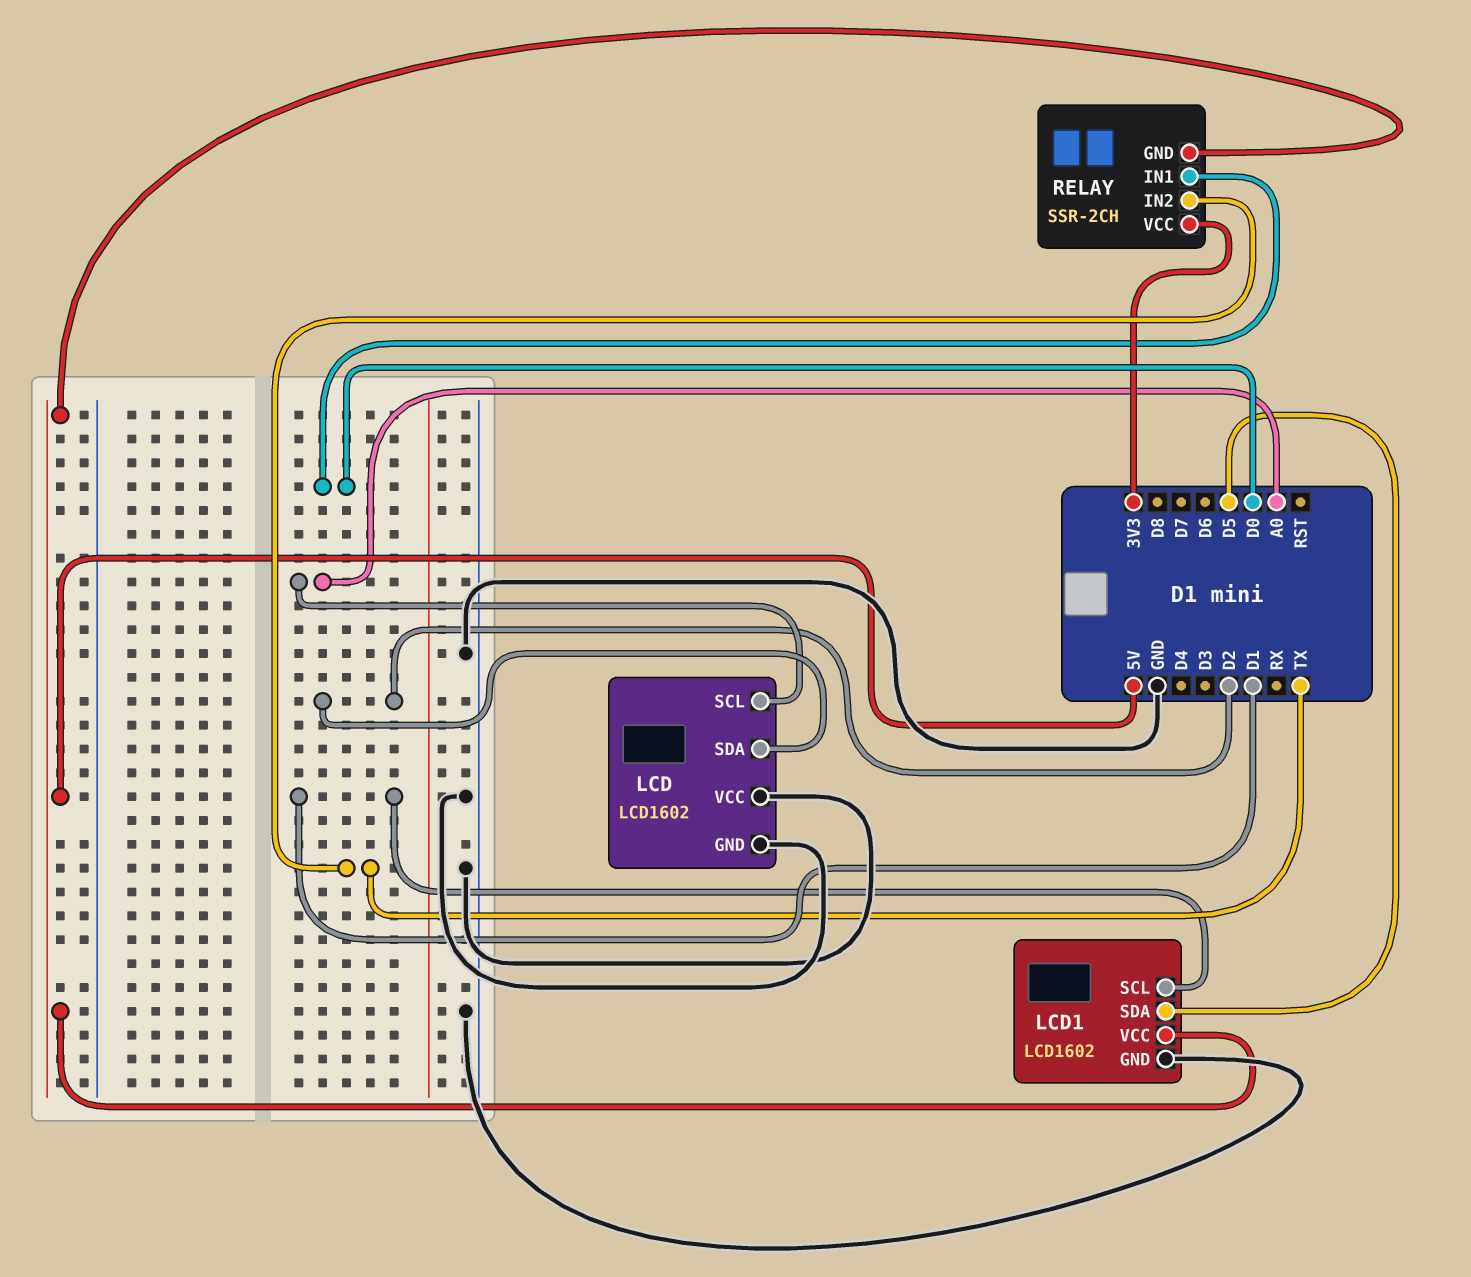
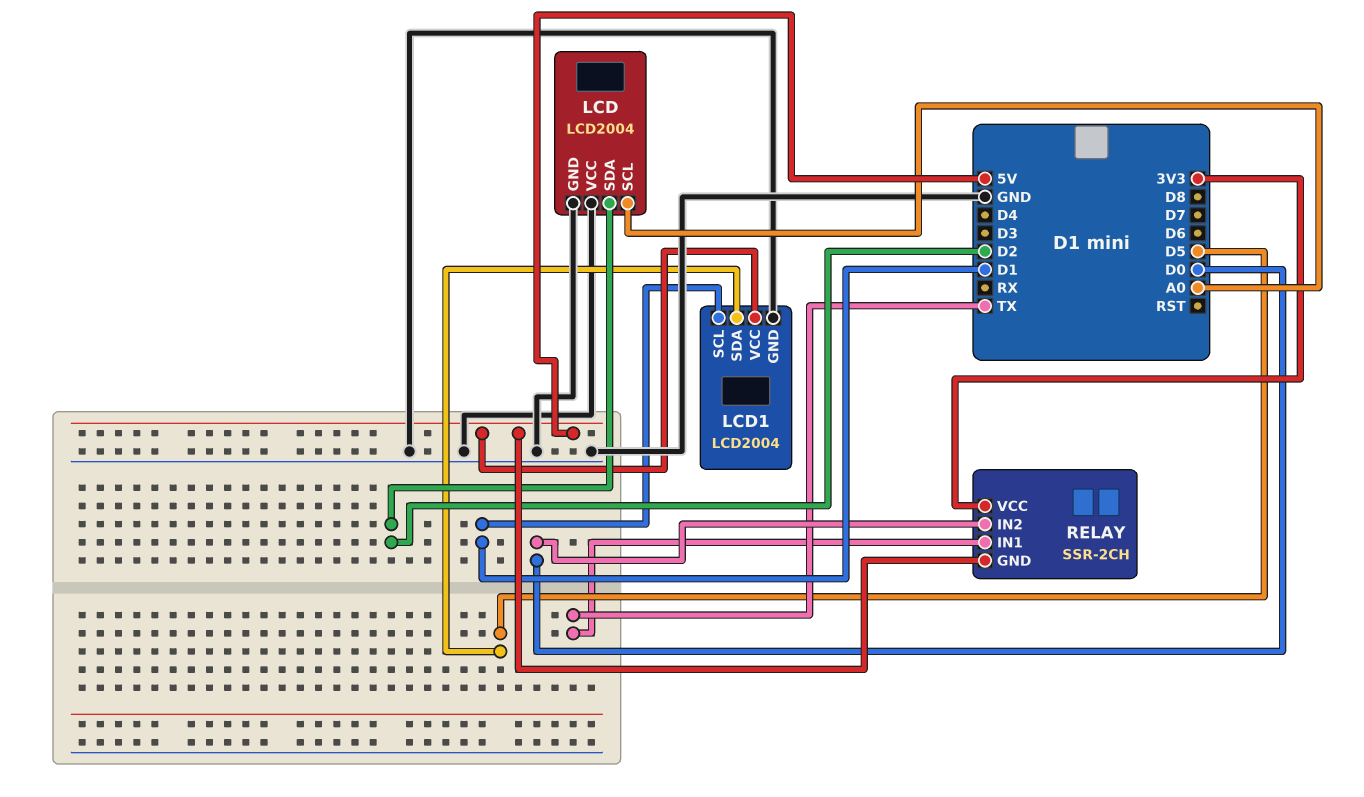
LCD: LCD1602 -> LCD2004
LCD1: LCD1602 -> LCD2004
RELAY pin IN1: D0 -> TX
RELAY pin IN2: TX -> D0

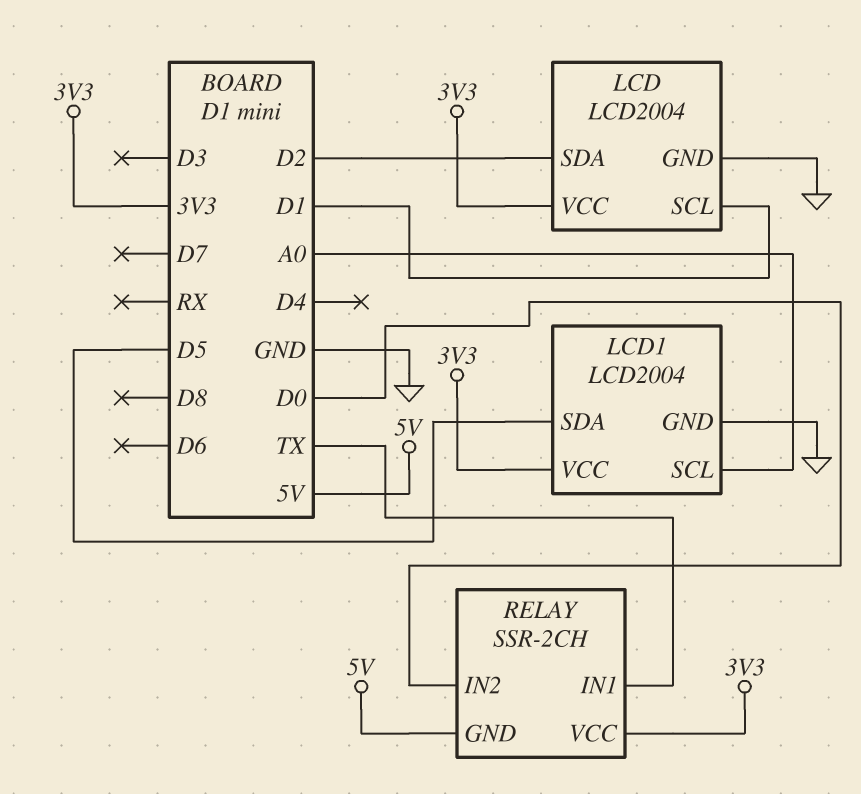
LCD pin SCL: A0 -> D1
LCD pin VCC: GND -> 3V3
LCD1 pin SCL: D1 -> A0
LCD1 pin VCC: 5V -> 3V3

